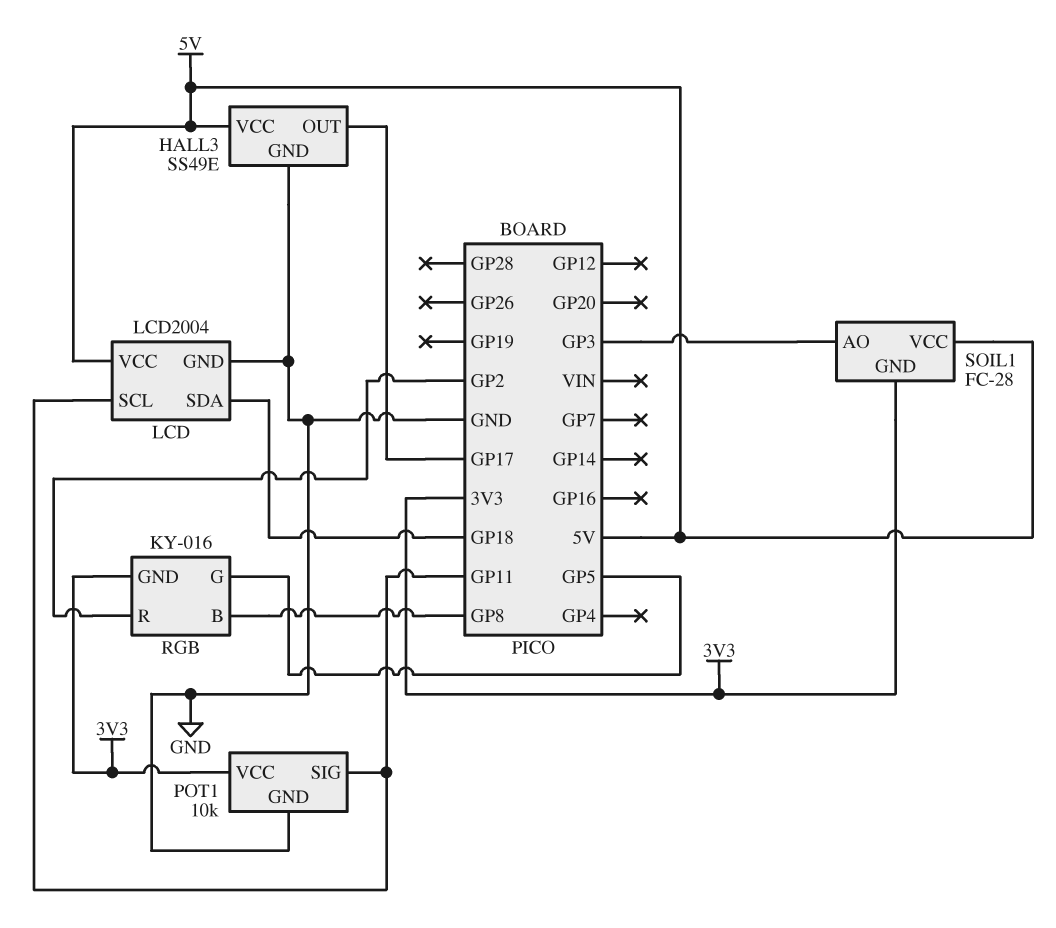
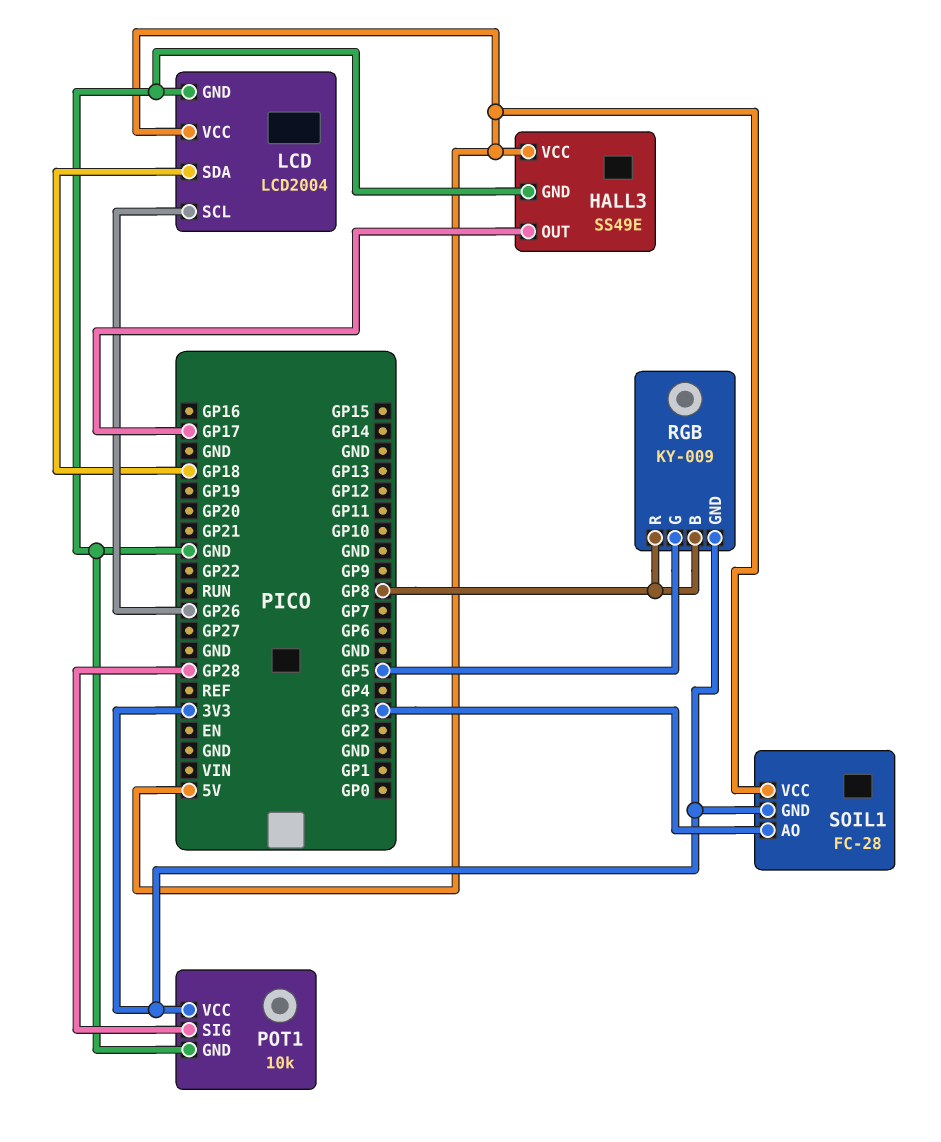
LCD pin SCL: GP11 -> GP26
POT1 pin SIG: GP11 -> GP28
RGB: KY-016 -> KY-009
RGB pin R: GP2 -> GP8

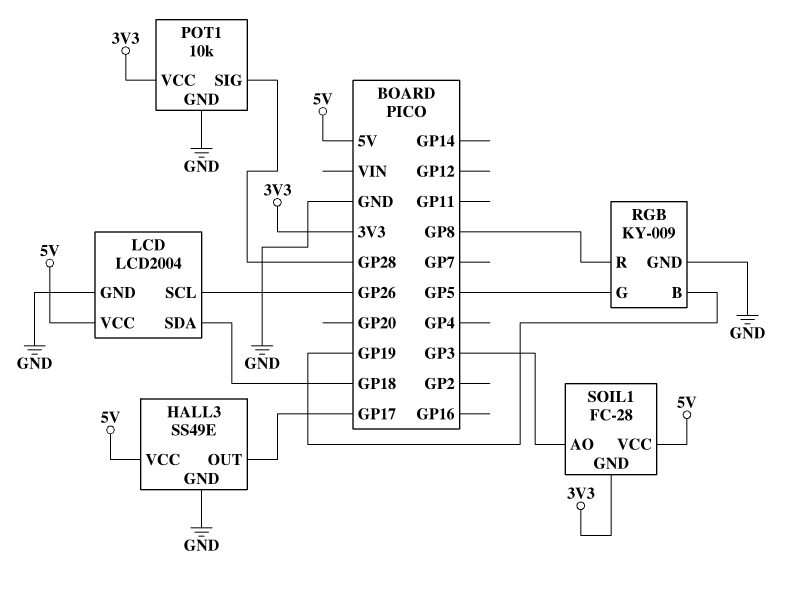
RGB pin B: GP8 -> GP19
RGB pin GND: 3V3 -> GND

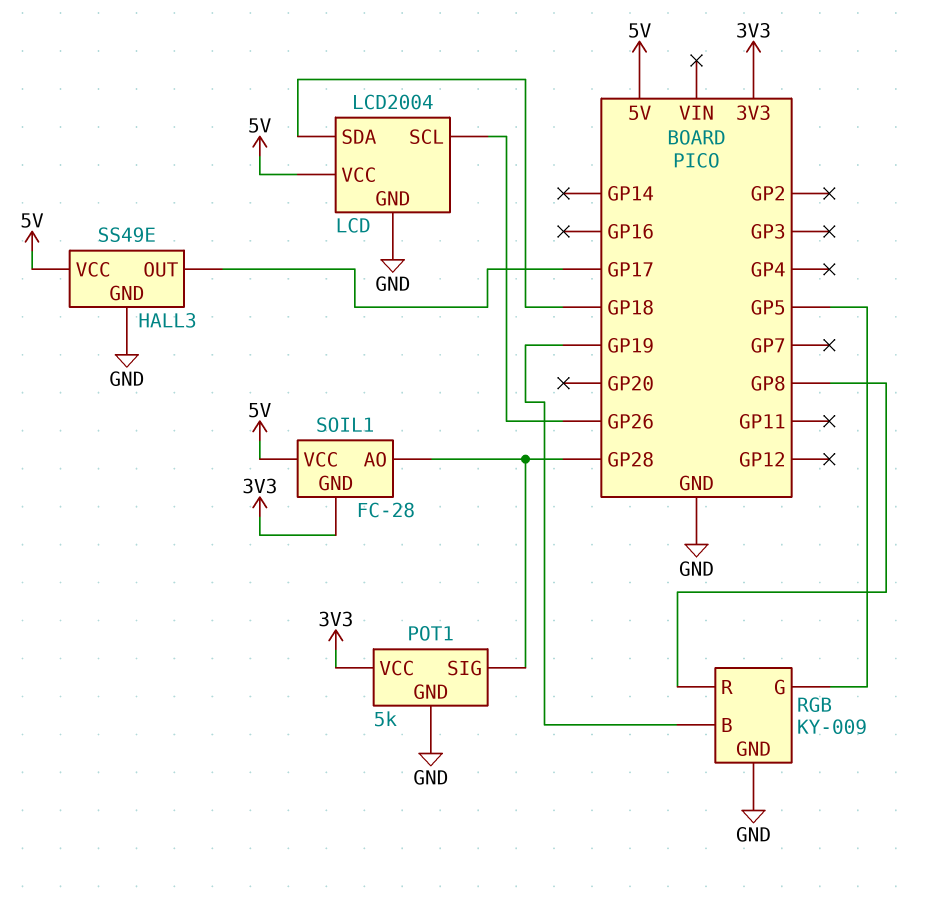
POT1: 10k -> 5k
SOIL1 pin AO: GP3 -> GP28

